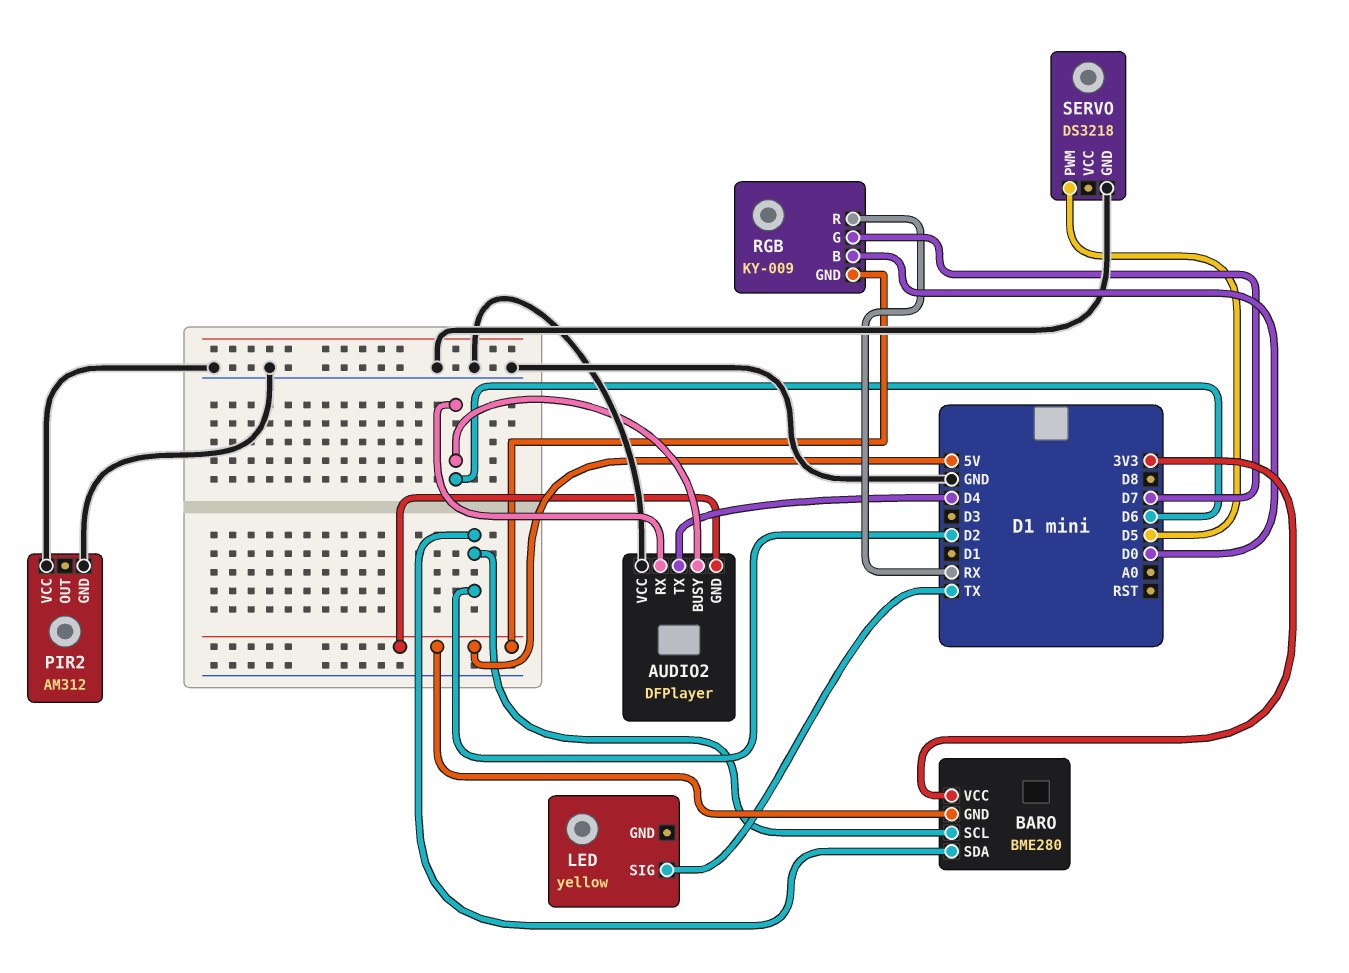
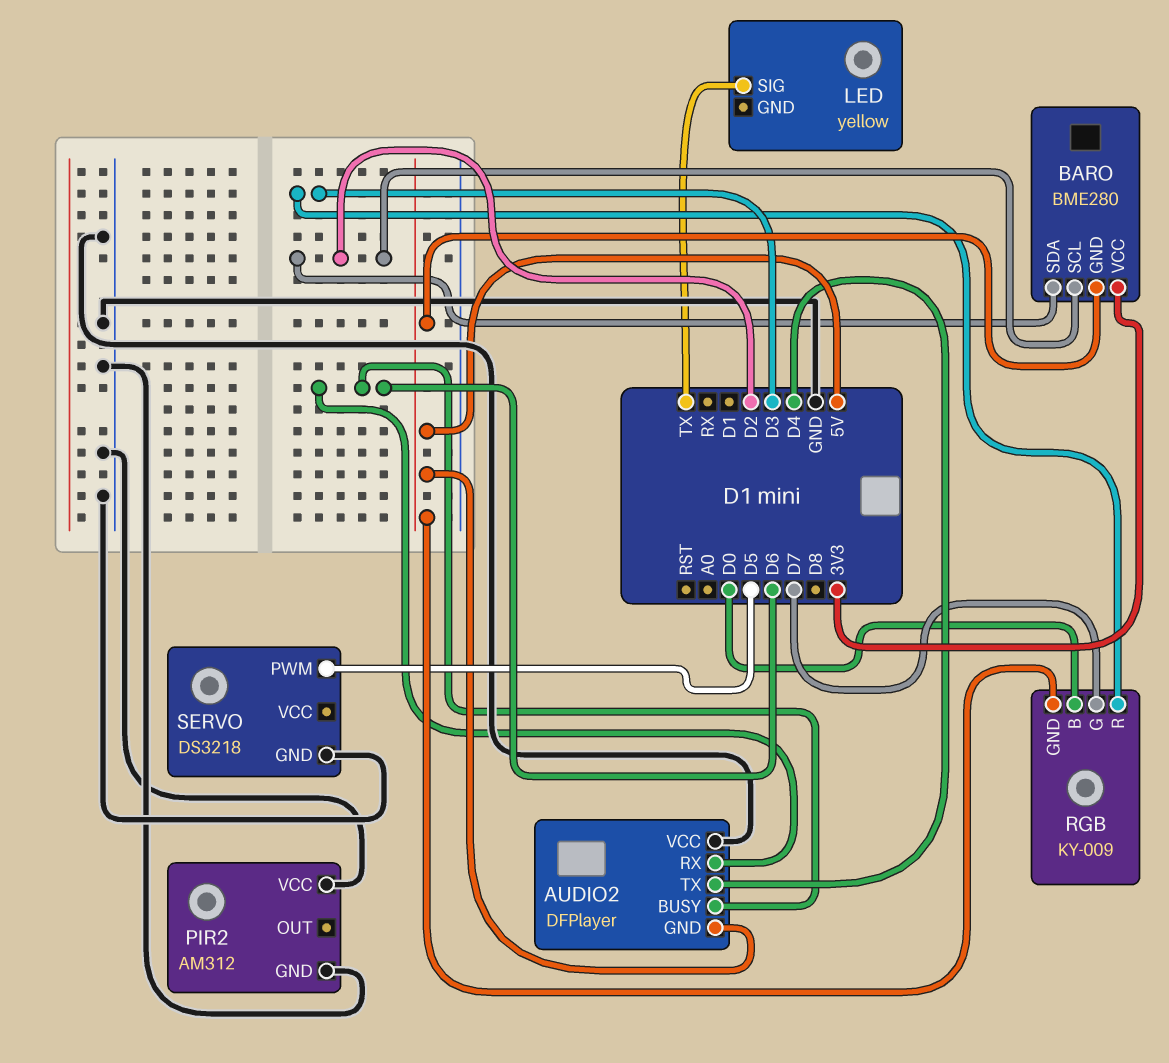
RGB pin R: RX -> D3

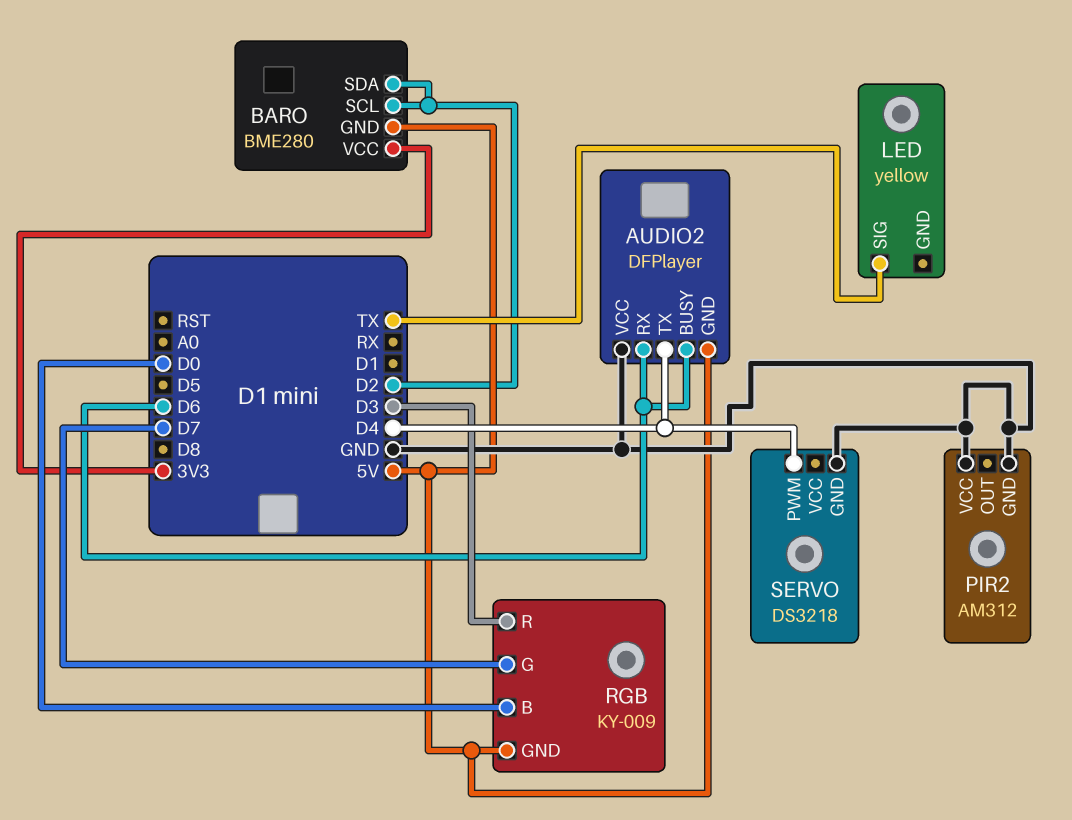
SERVO pin PWM: D5 -> D4

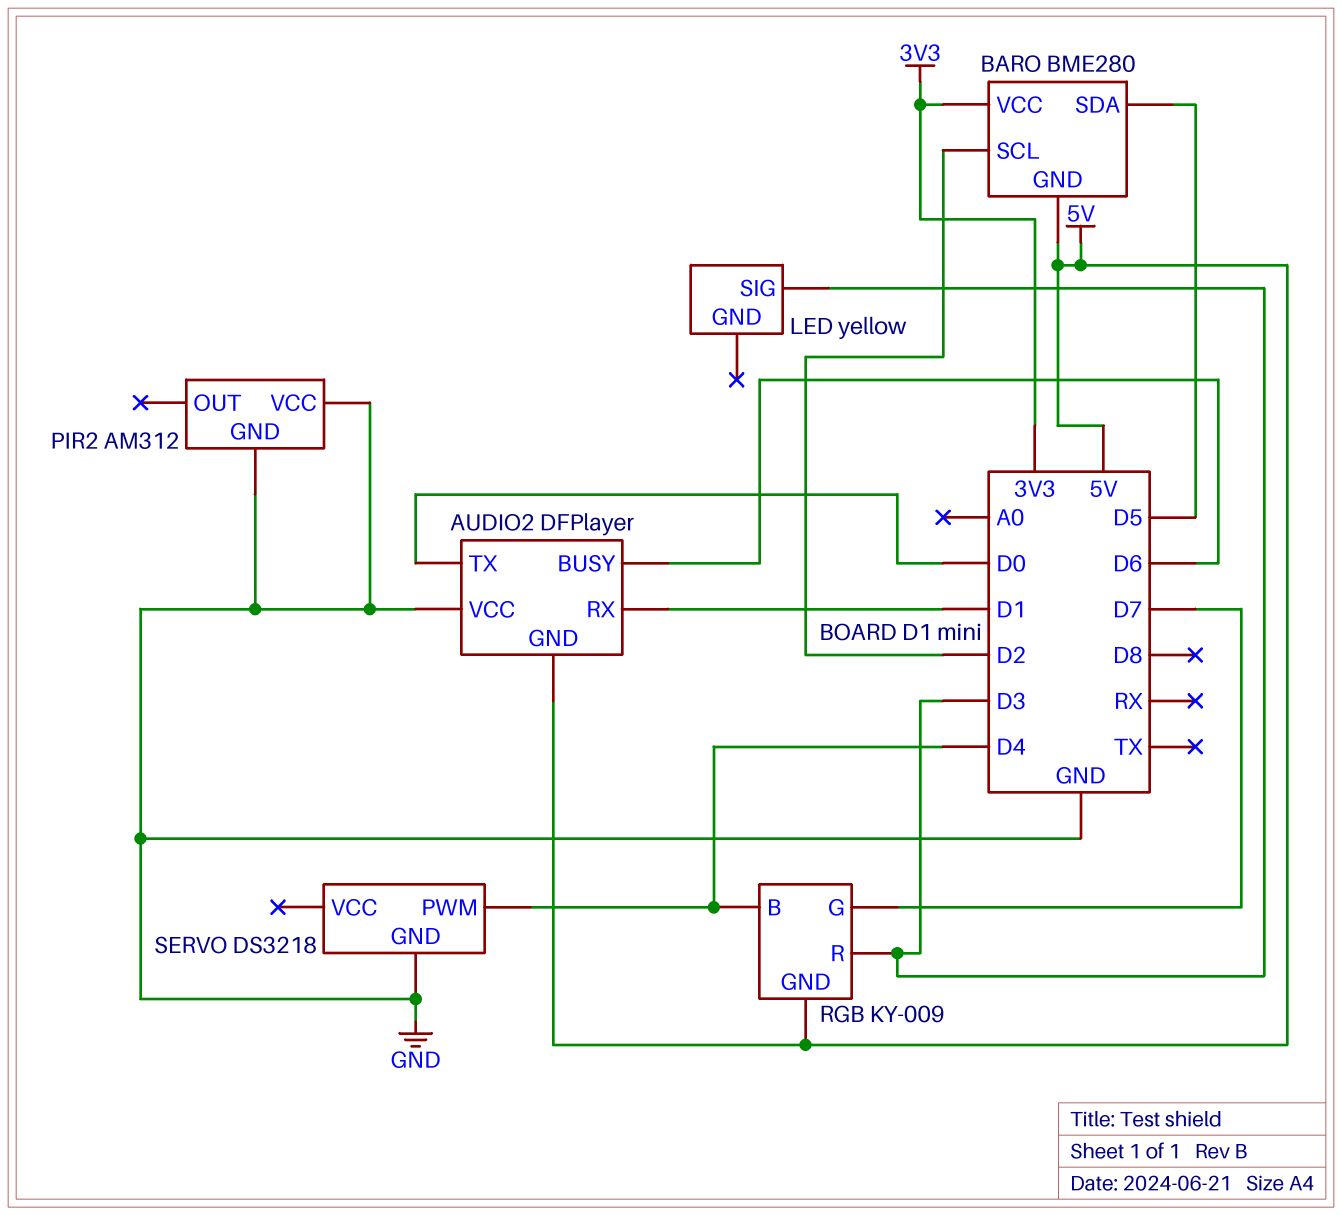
AUDIO2 pin RX: D6 -> D1
AUDIO2 pin TX: D4 -> D0
BARO pin SDA: D2 -> D5
LED pin SIG: TX -> D3
RGB pin B: D0 -> D4

